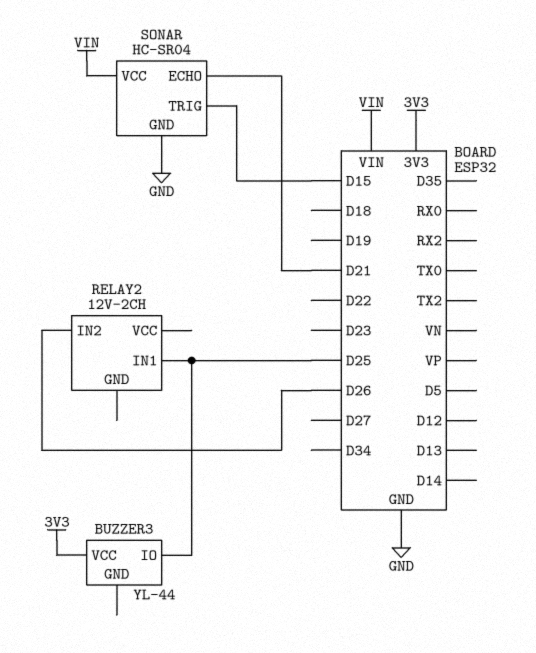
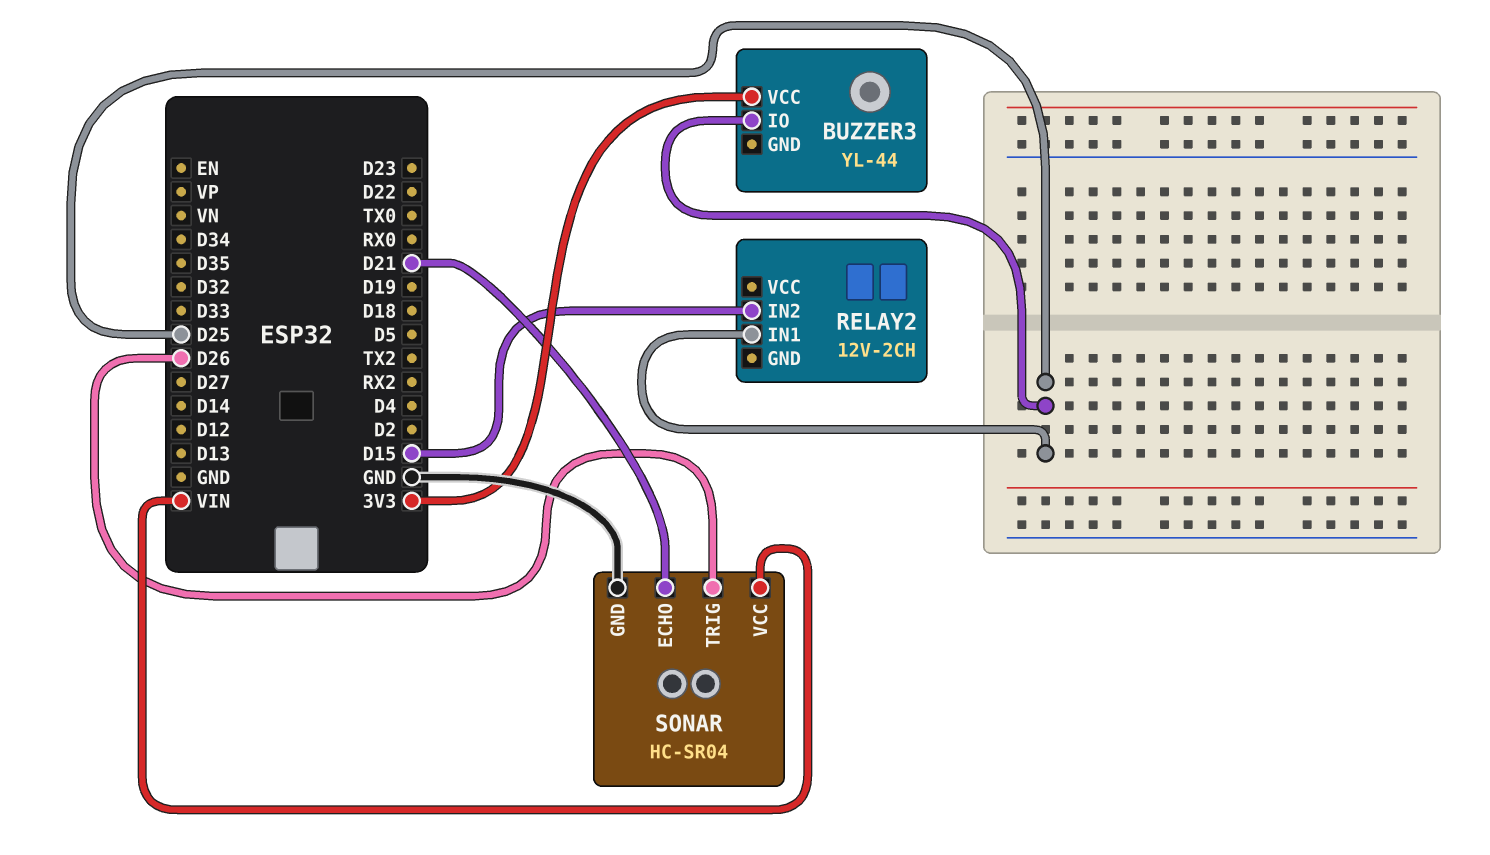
RELAY2 pin IN2: D26 -> D15
SONAR pin TRIG: D15 -> D26

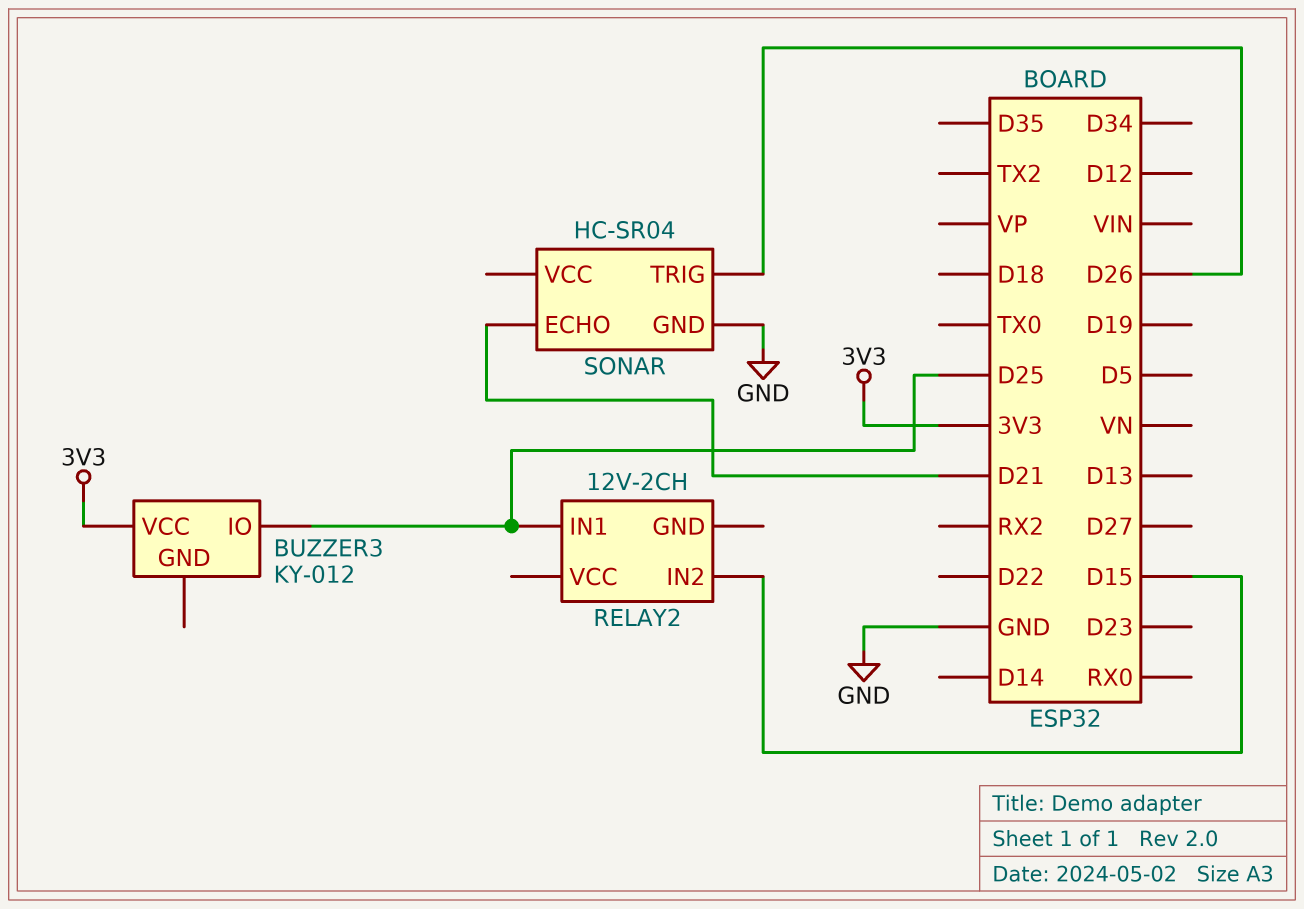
BUZZER3: YL-44 -> KY-012
SONAR pin VCC: VIN -> none

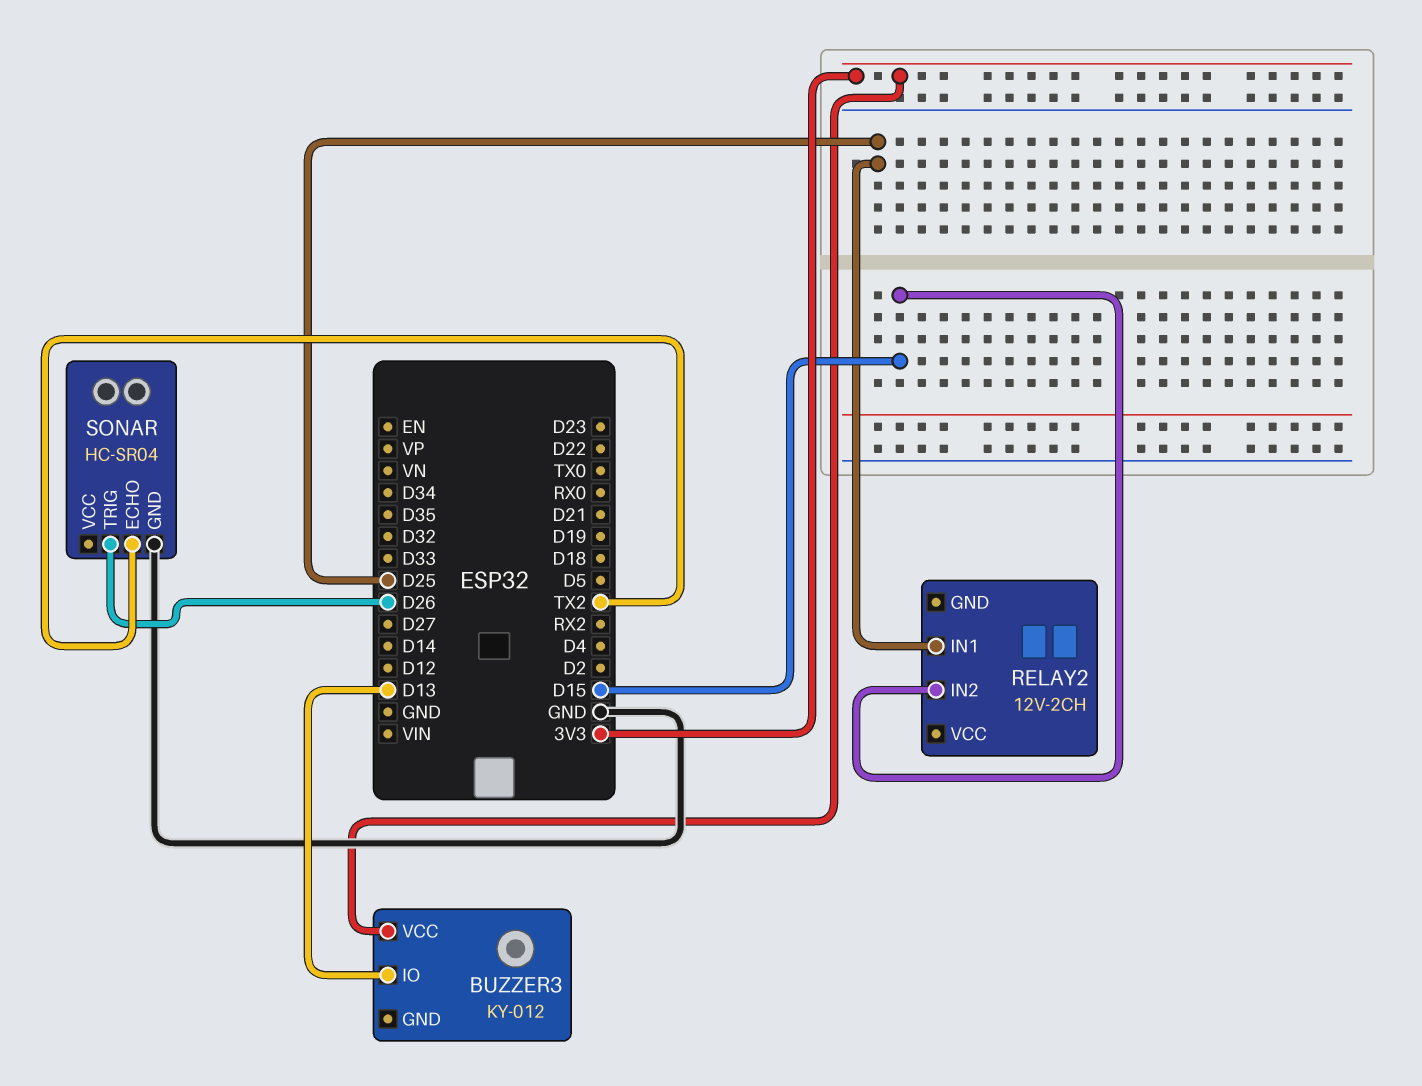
BUZZER3 pin IO: D25 -> D13
SONAR pin ECHO: D21 -> TX2

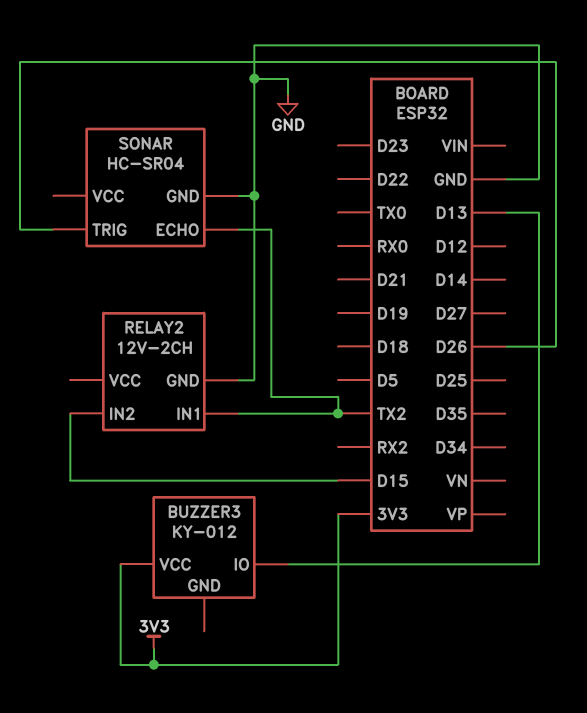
RELAY2 pin GND: none -> GND
RELAY2 pin IN1: D25 -> TX2

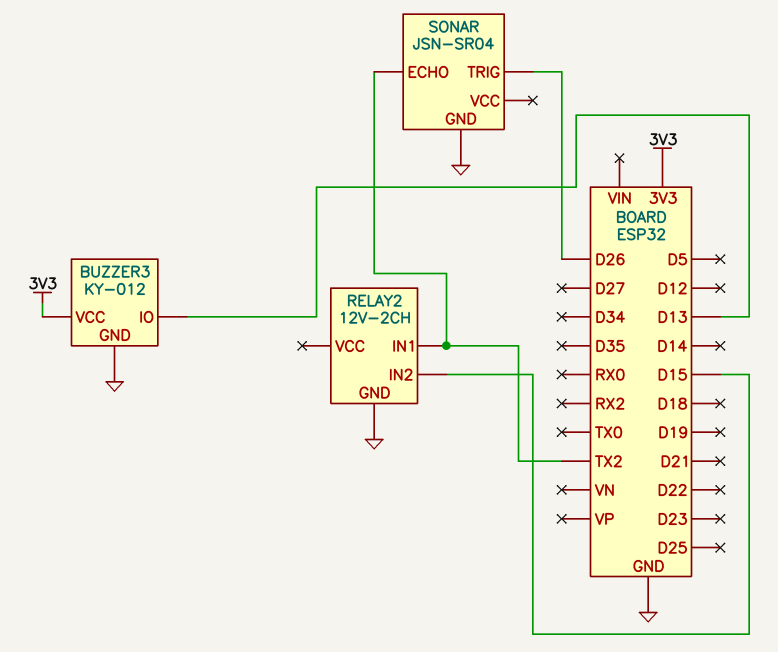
BUZZER3 pin GND: none -> GND
SONAR: HC-SR04 -> JSN-SR04

